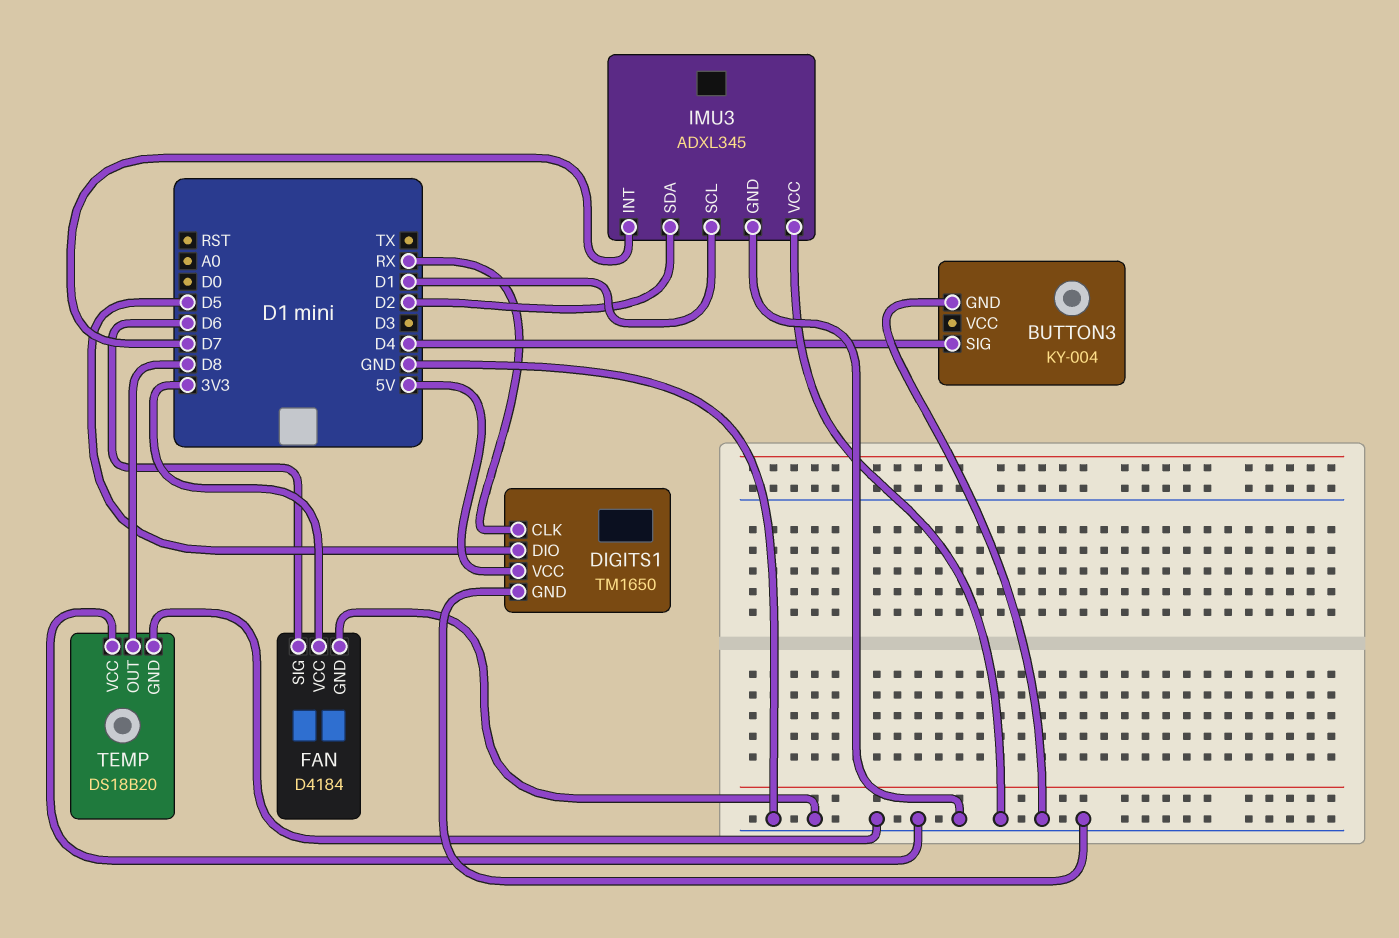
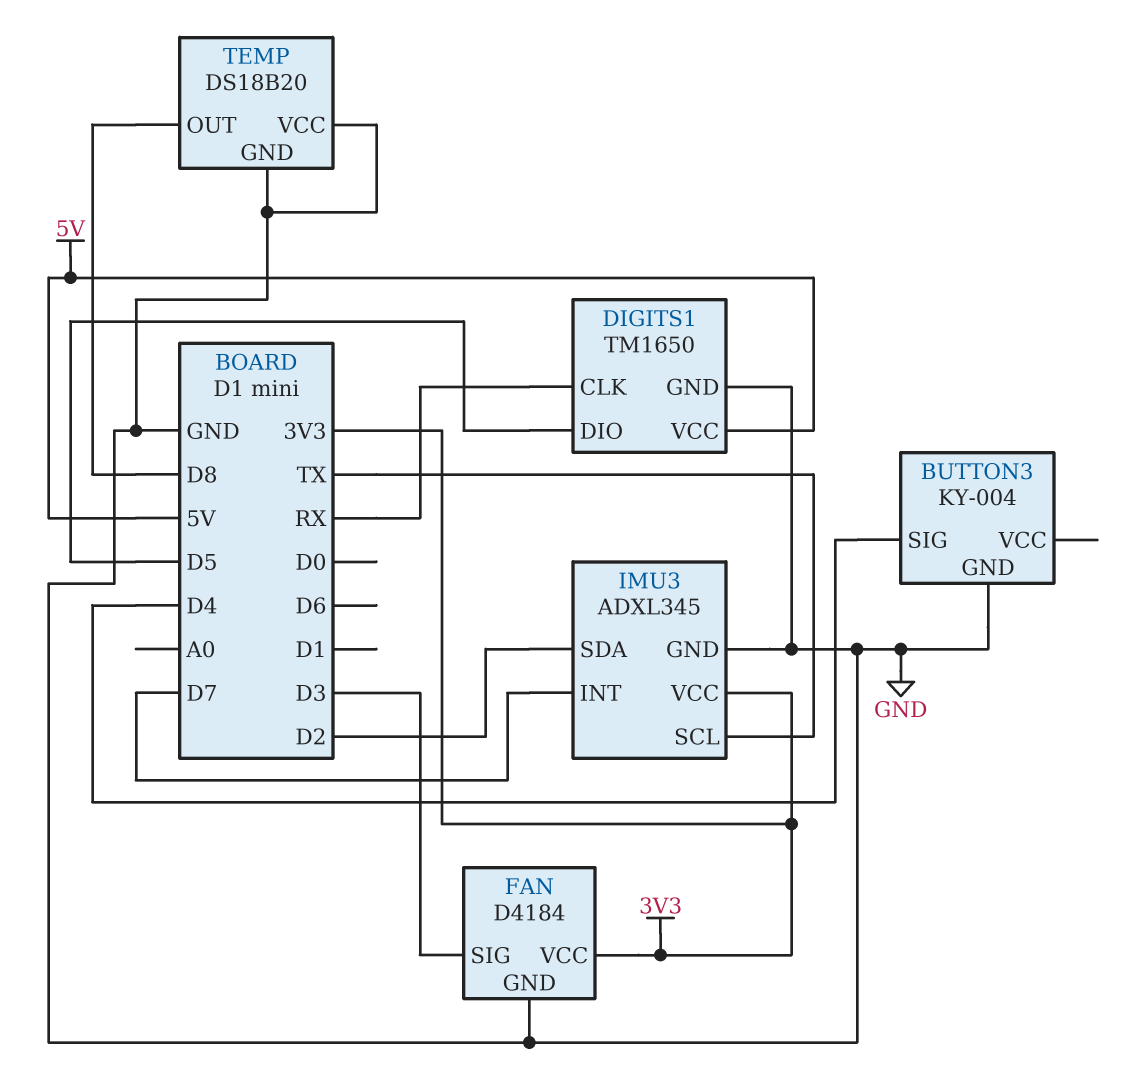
FAN pin SIG: D6 -> D3
IMU3 pin SCL: D1 -> TX
IMU3 pin VCC: GND -> 3V3

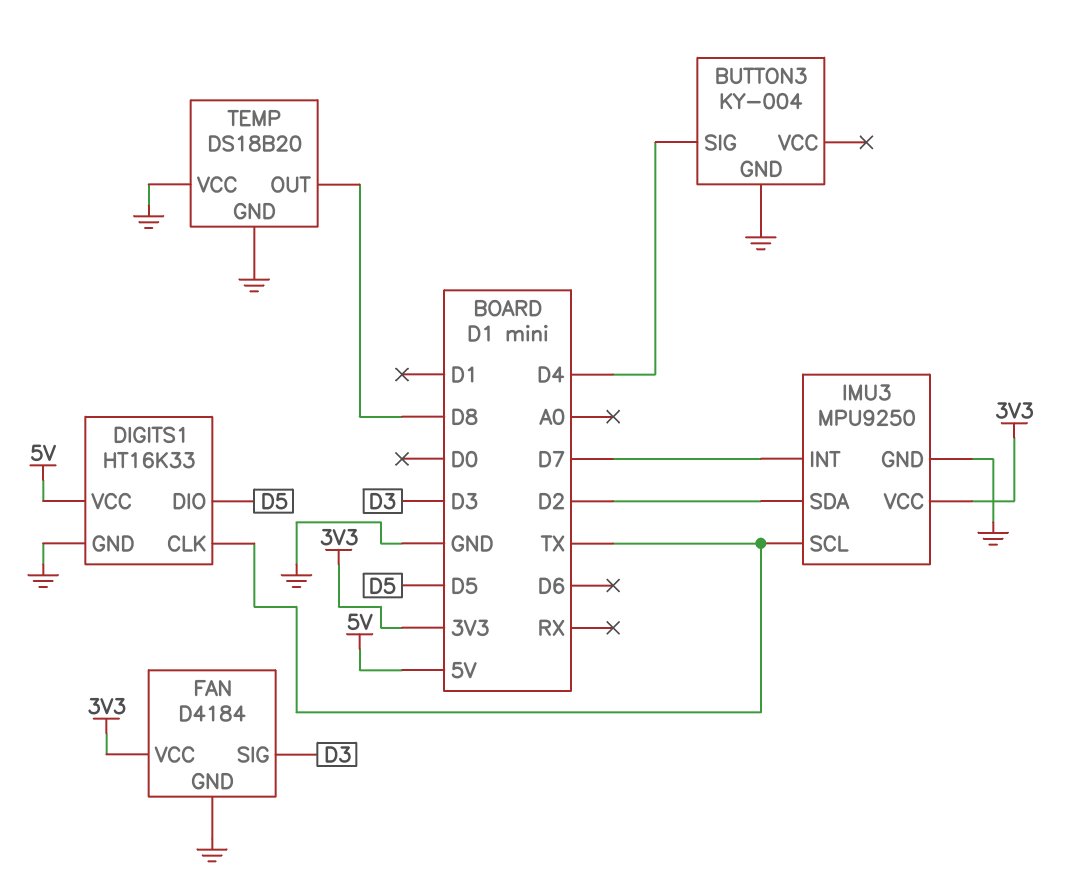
DIGITS1: TM1650 -> HT16K33
DIGITS1 pin CLK: RX -> TX
IMU3: ADXL345 -> MPU9250

